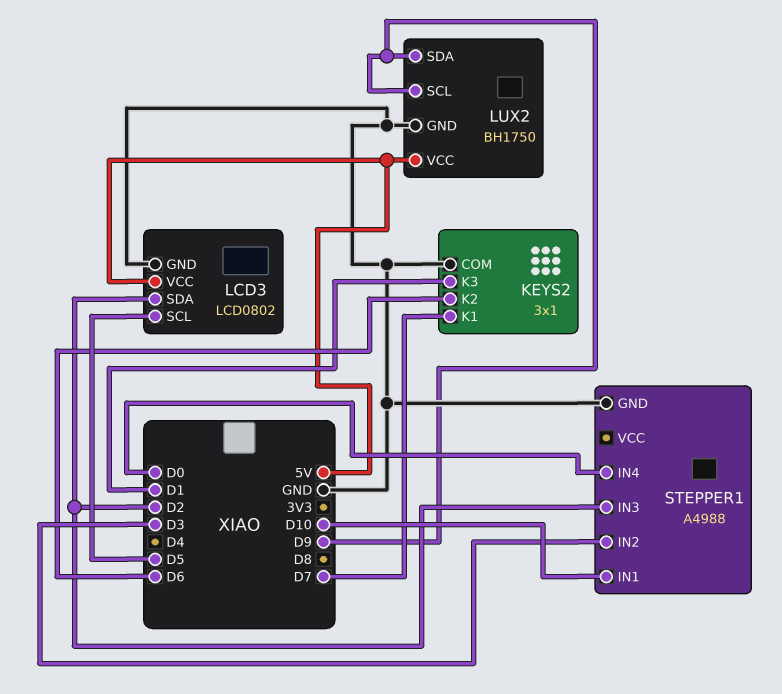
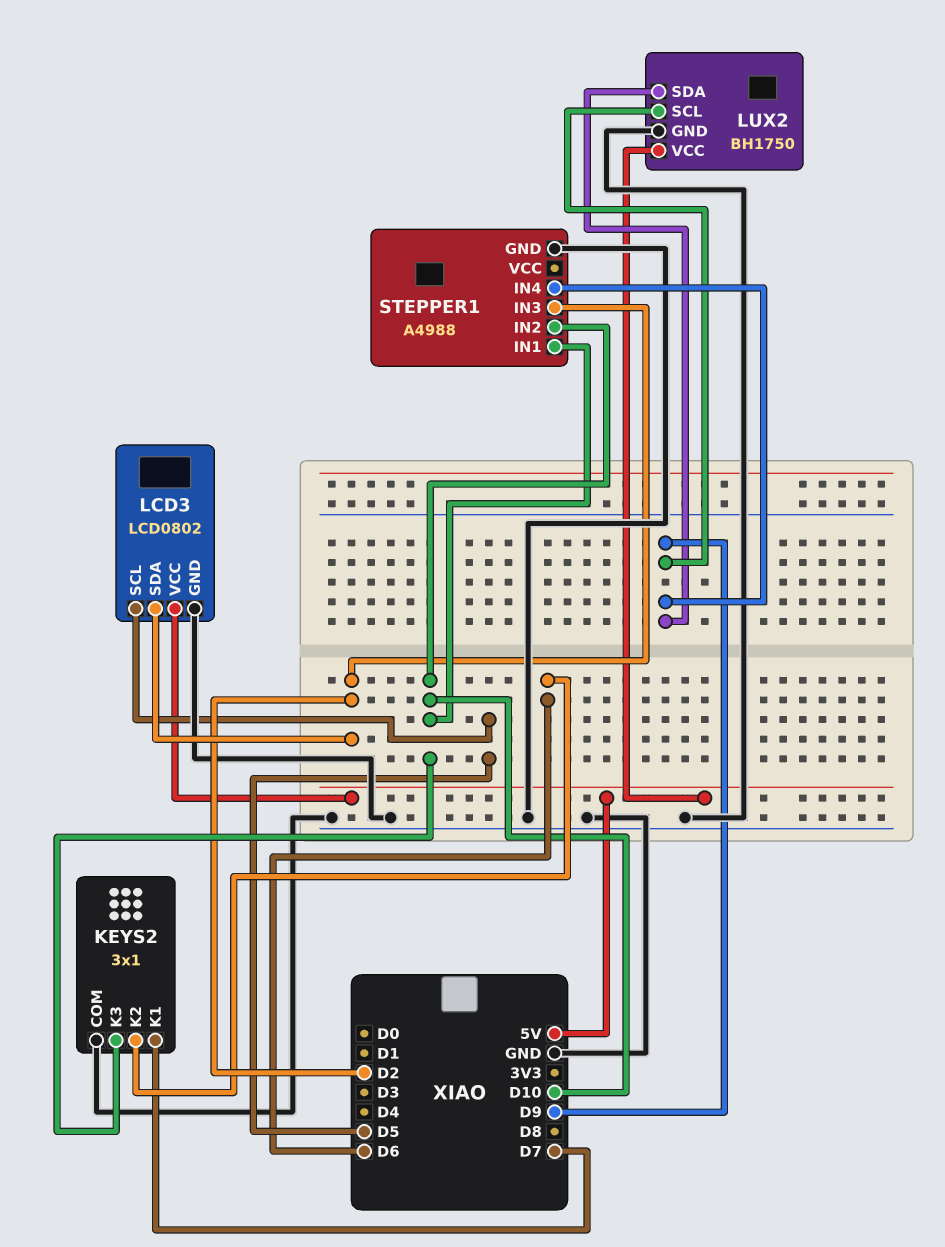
KEYS2 pin K3: D1 -> D10
STEPPER1 pin IN2: D3 -> D10
STEPPER1 pin IN4: D0 -> D9

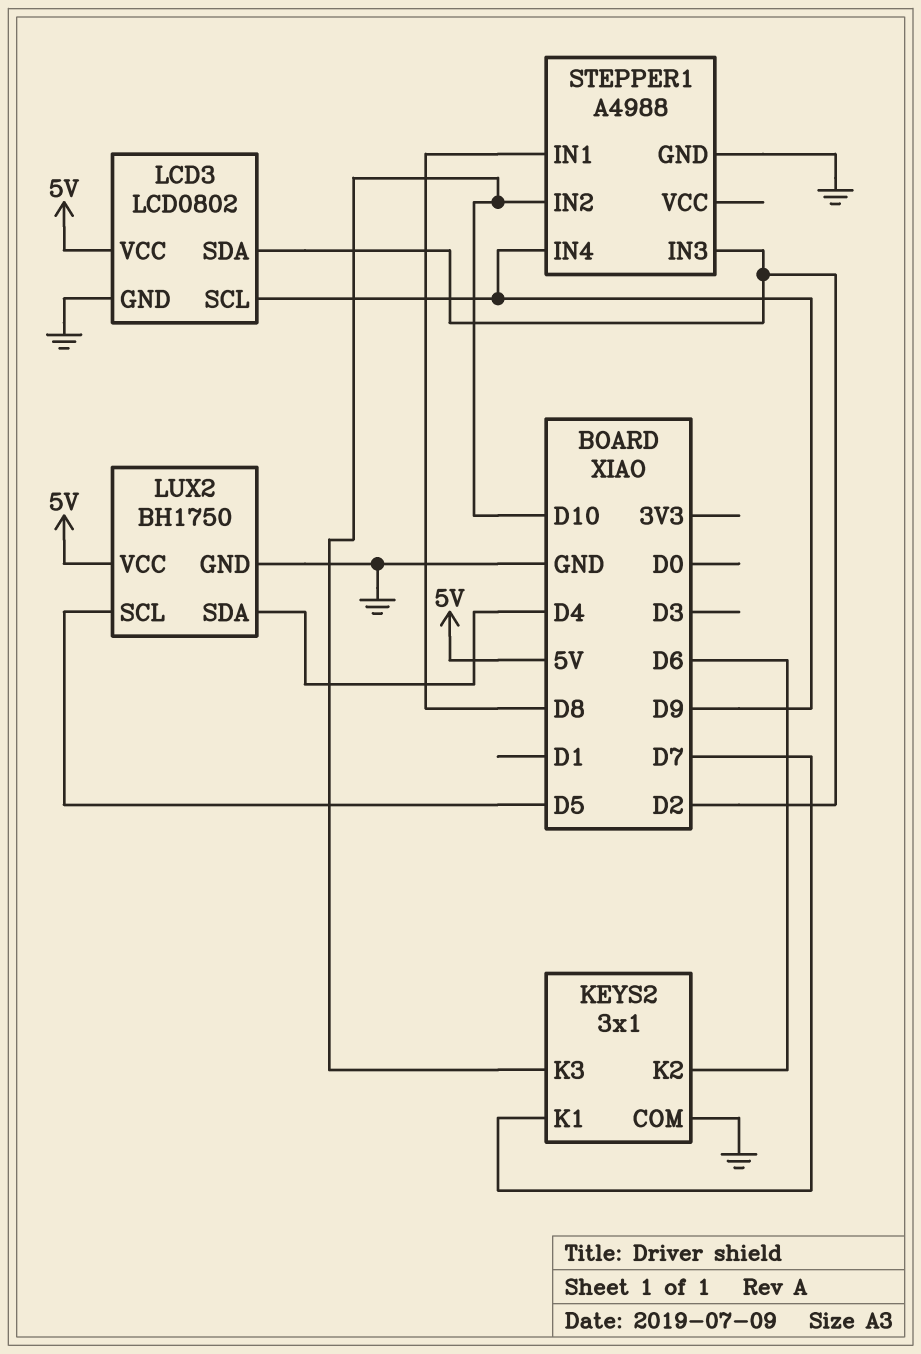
LCD3 pin SCL: D5 -> D9
LUX2 pin SCL: D9 -> D5
LUX2 pin SDA: D9 -> D4
STEPPER1 pin IN1: D10 -> D8

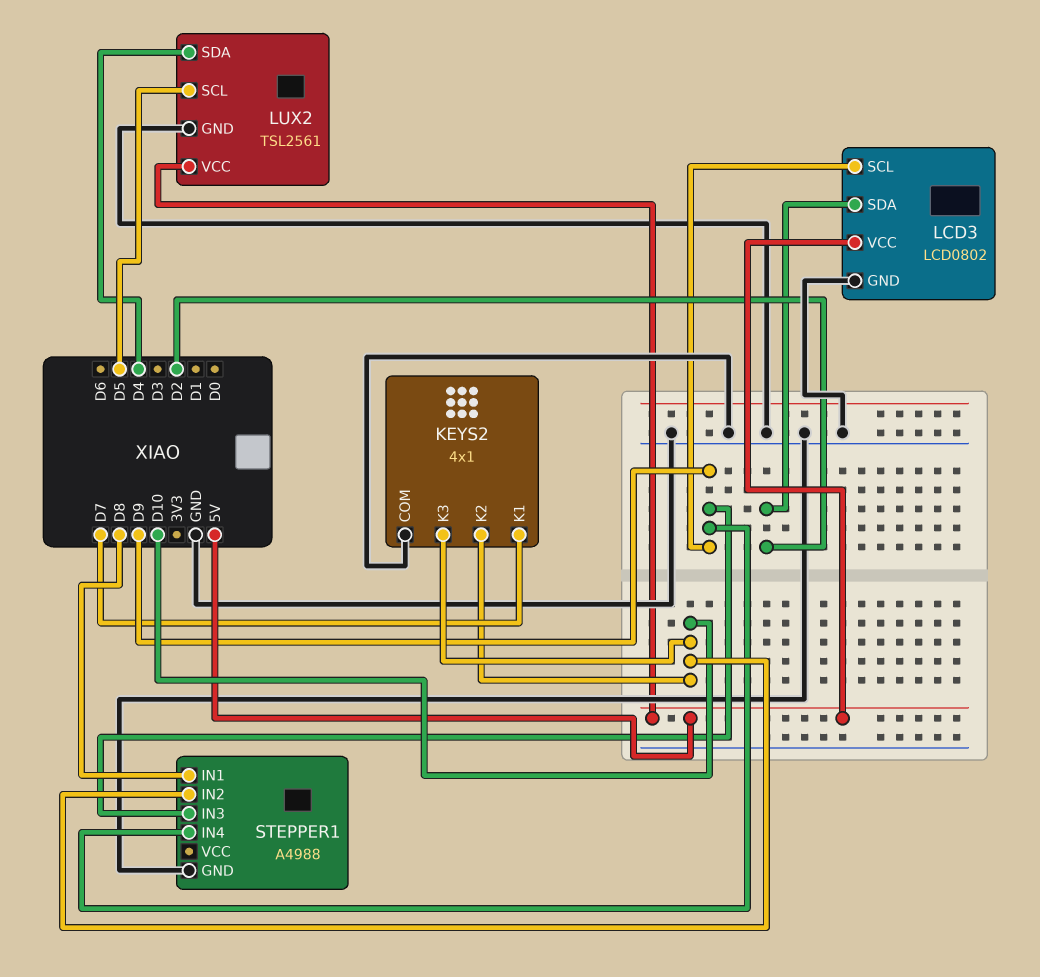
KEYS2: 3x1 -> 4x1
KEYS2 pin K2: D6 -> D10
LUX2: BH1750 -> TSL2561
STEPPER1 pin IN3: D2 -> D9

